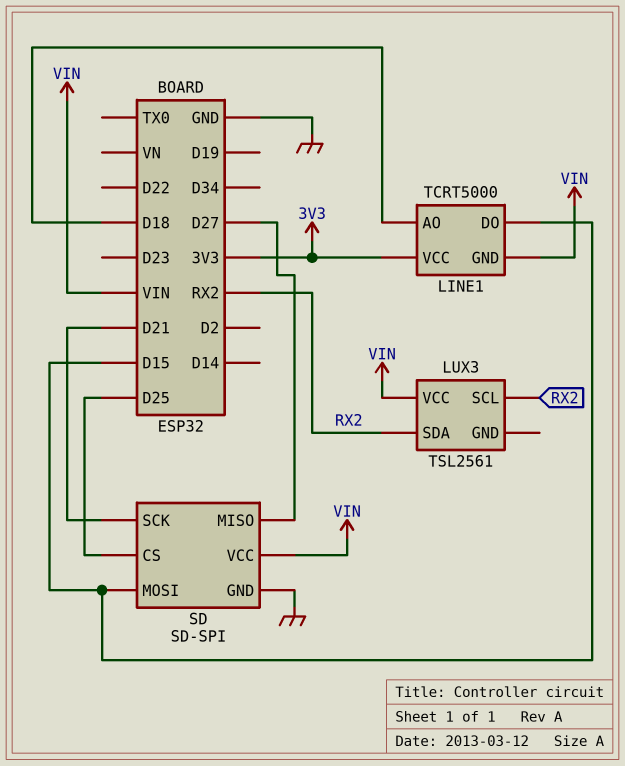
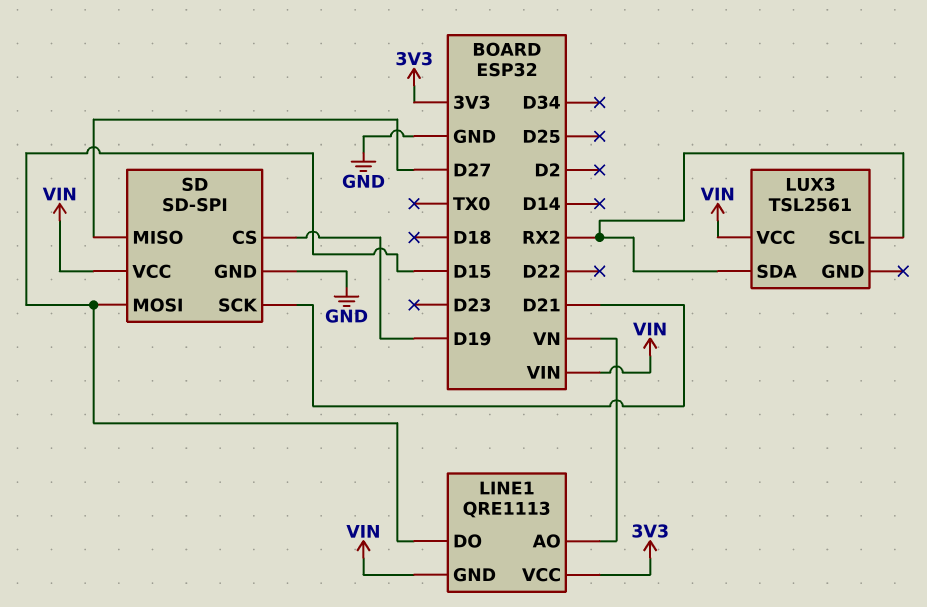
LINE1: TCRT5000 -> QRE1113
LINE1 pin AO: D18 -> VN
SD pin CS: D25 -> D19

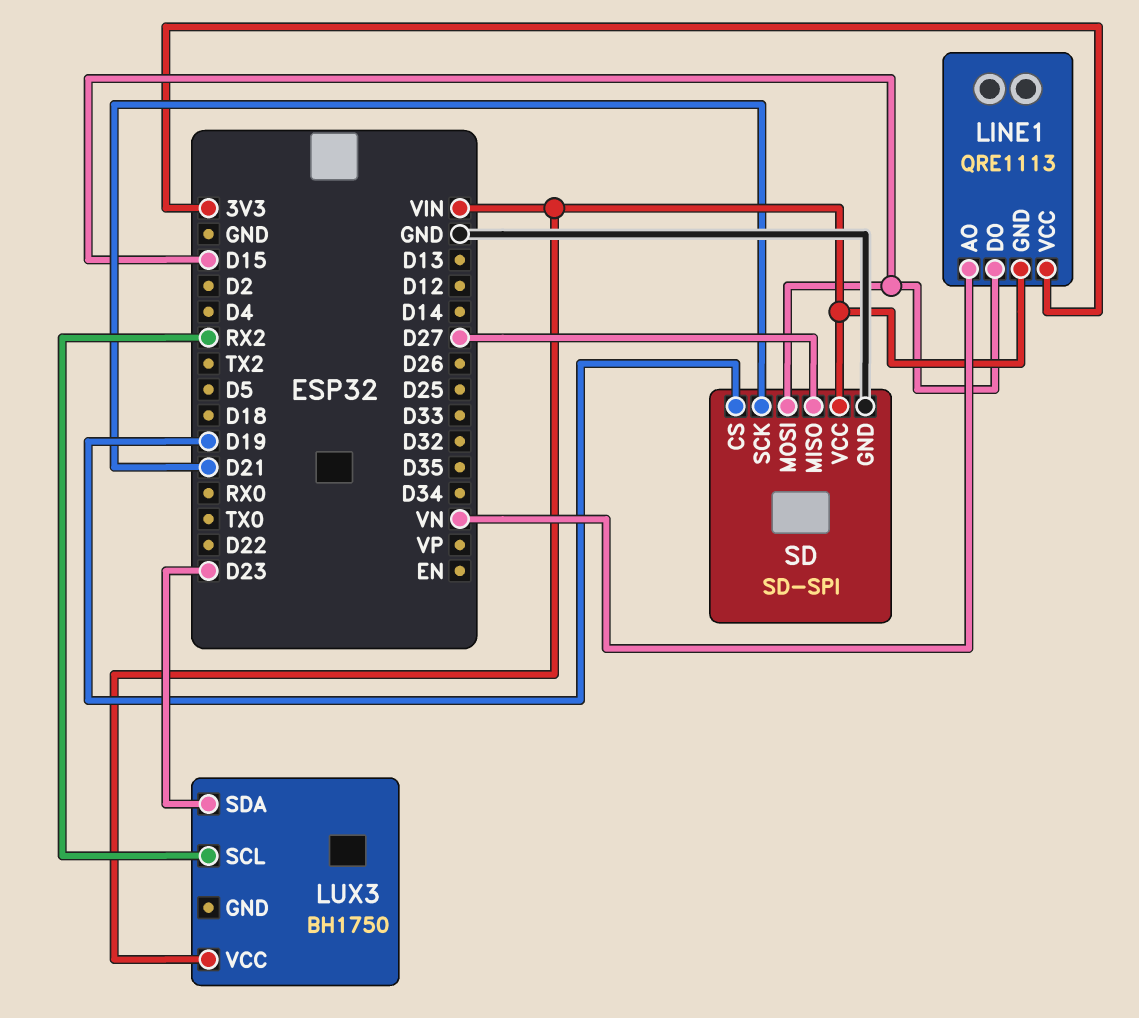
LUX3: TSL2561 -> BH1750
LUX3 pin SDA: RX2 -> D23

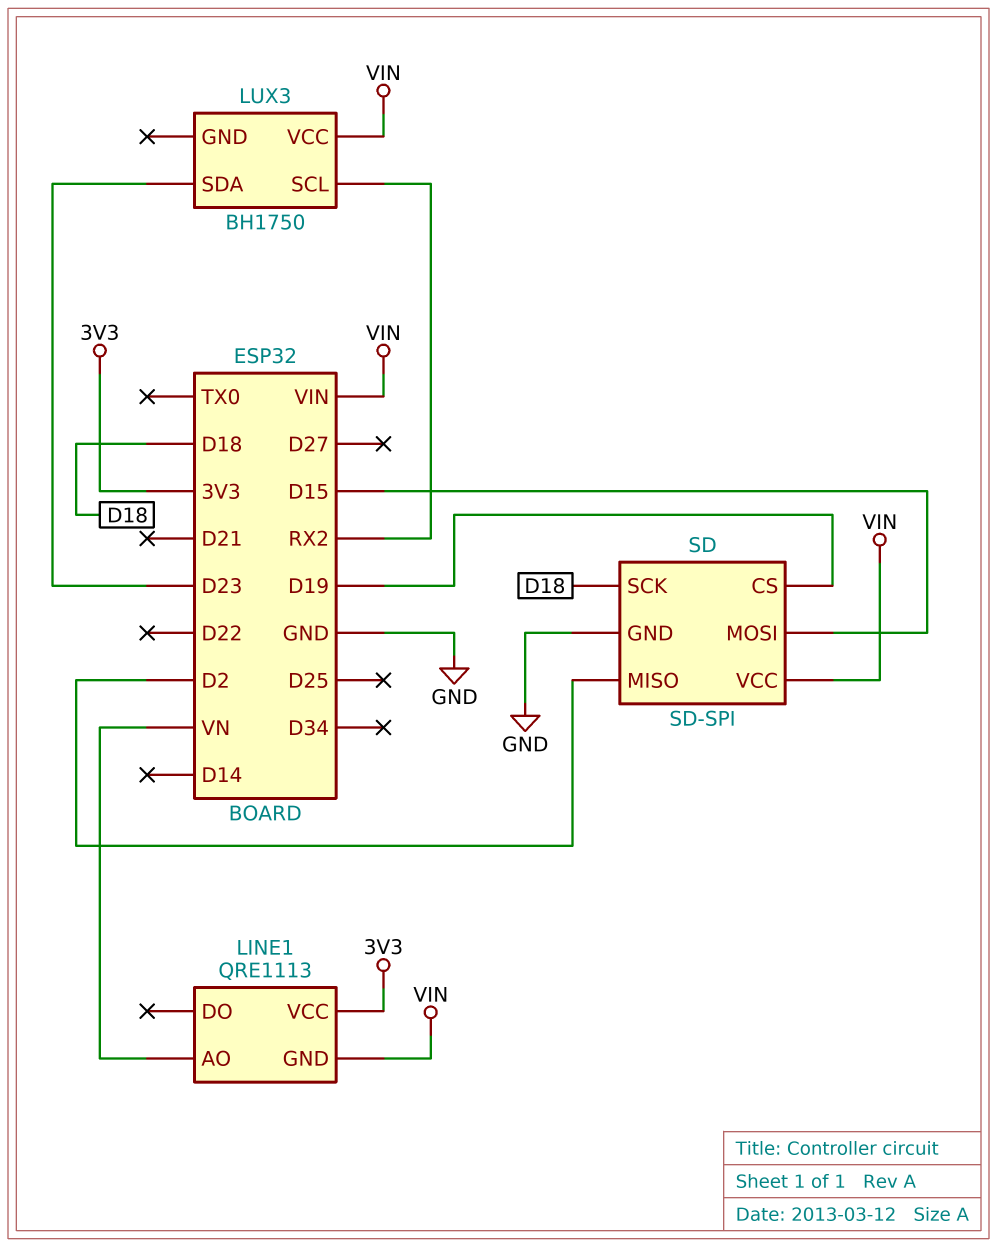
LINE1 pin DO: D15 -> none
SD pin MISO: D27 -> D2
SD pin SCK: D21 -> D18

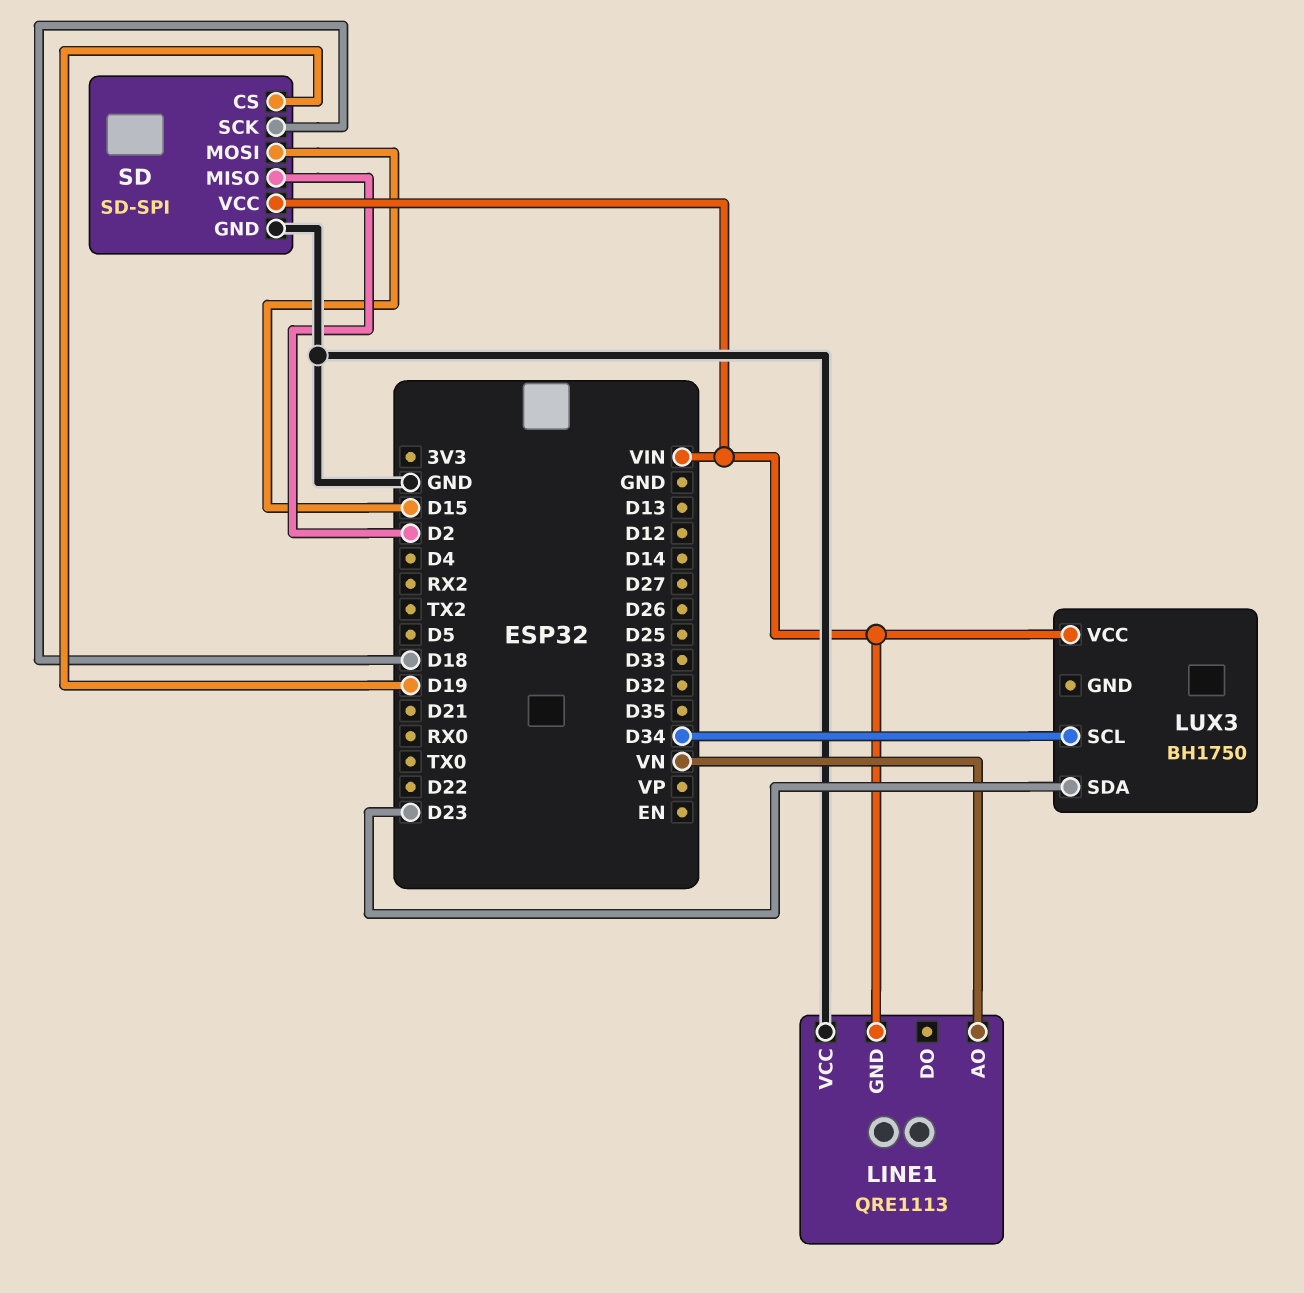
LINE1 pin VCC: 3V3 -> GND
LUX3 pin SCL: RX2 -> D34

